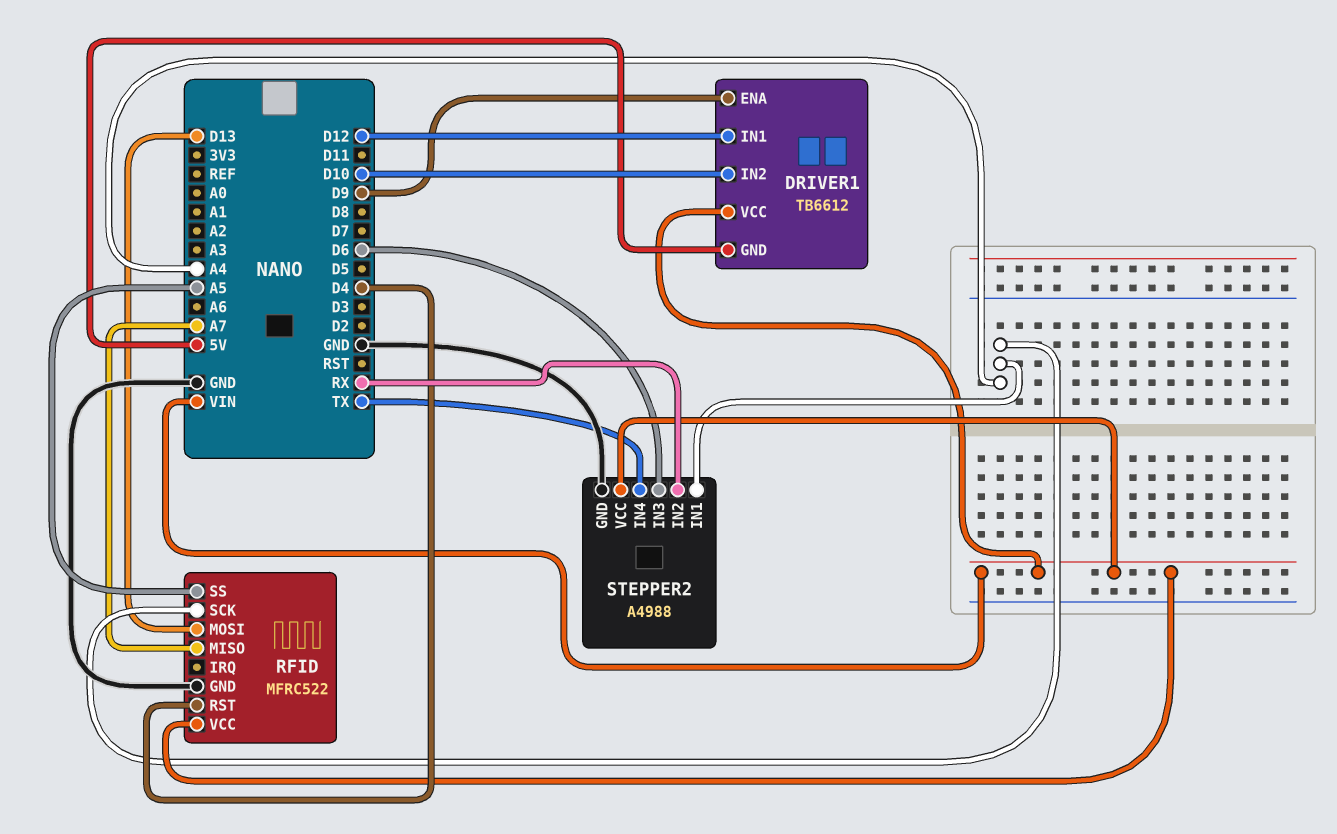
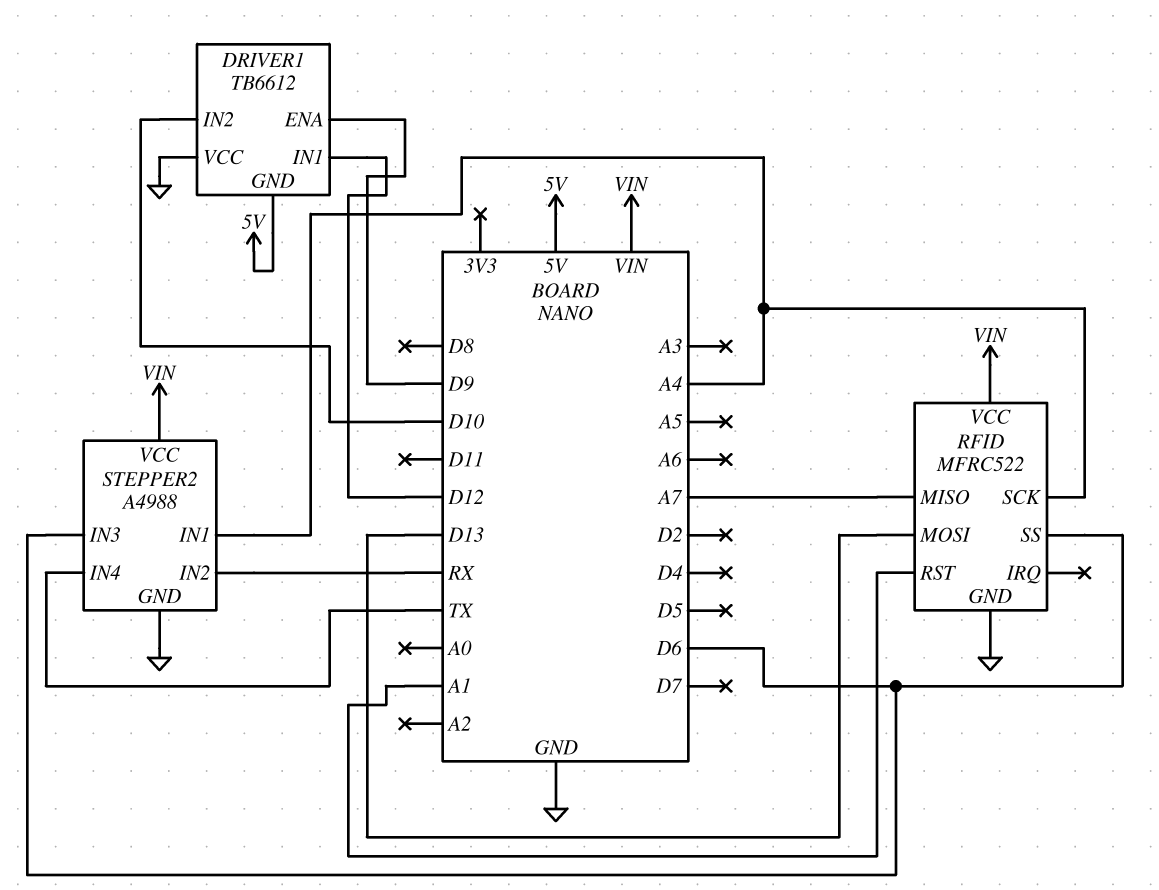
DRIVER1 pin VCC: VIN -> GND
RFID pin RST: D4 -> A1
RFID pin SS: A5 -> D6

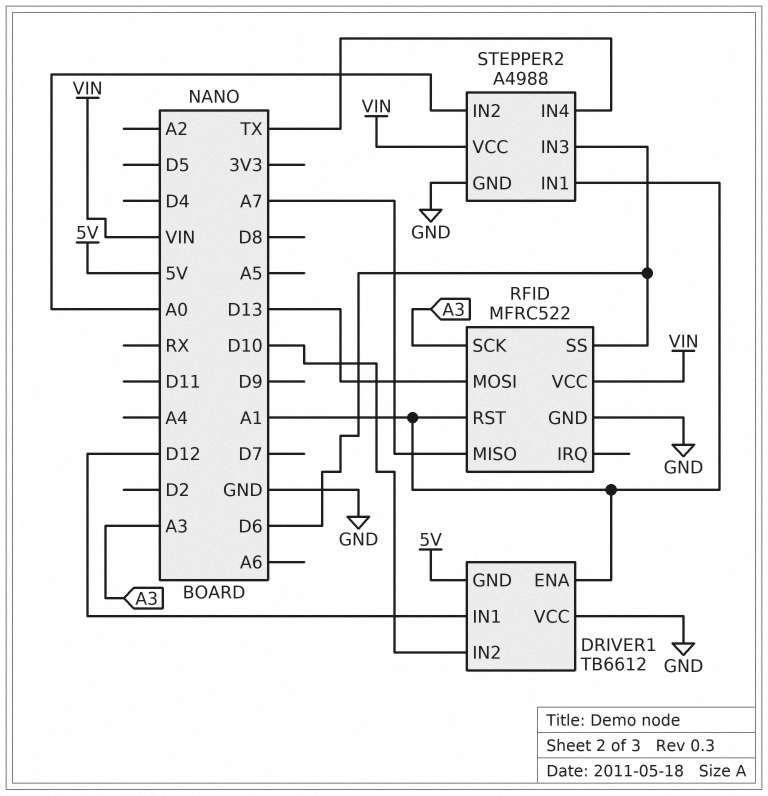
DRIVER1 pin ENA: D9 -> A1
RFID pin SCK: A4 -> A3
STEPPER2 pin IN1: A4 -> A1
STEPPER2 pin IN2: RX -> A0

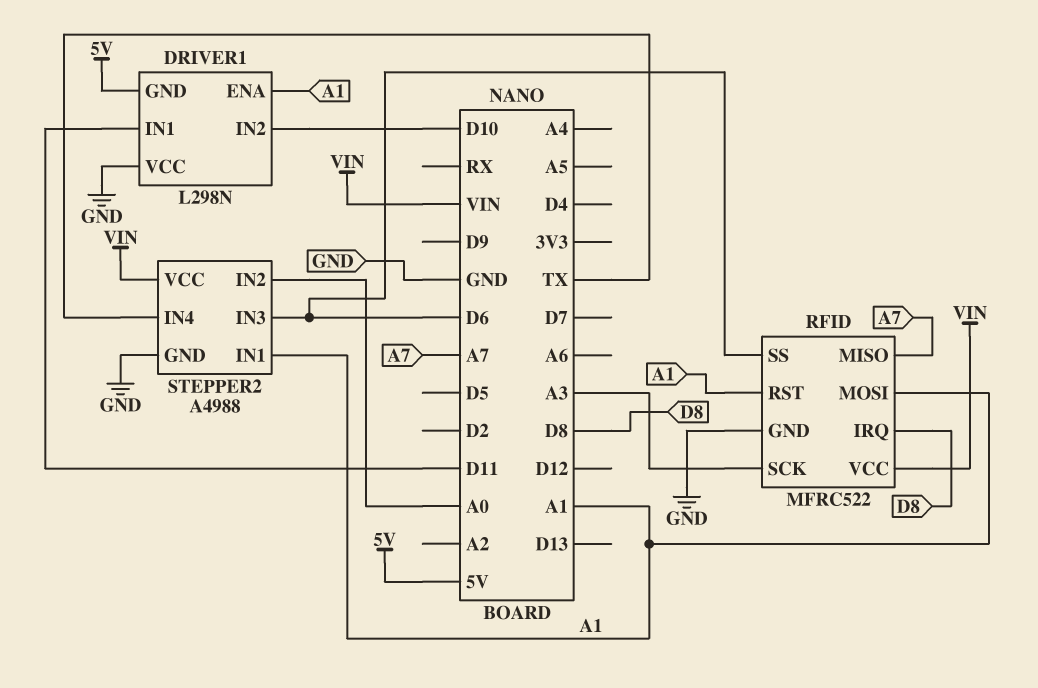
DRIVER1: TB6612 -> L298N
DRIVER1 pin IN1: D12 -> D11
RFID pin IRQ: none -> D8
RFID pin MOSI: D13 -> A1

